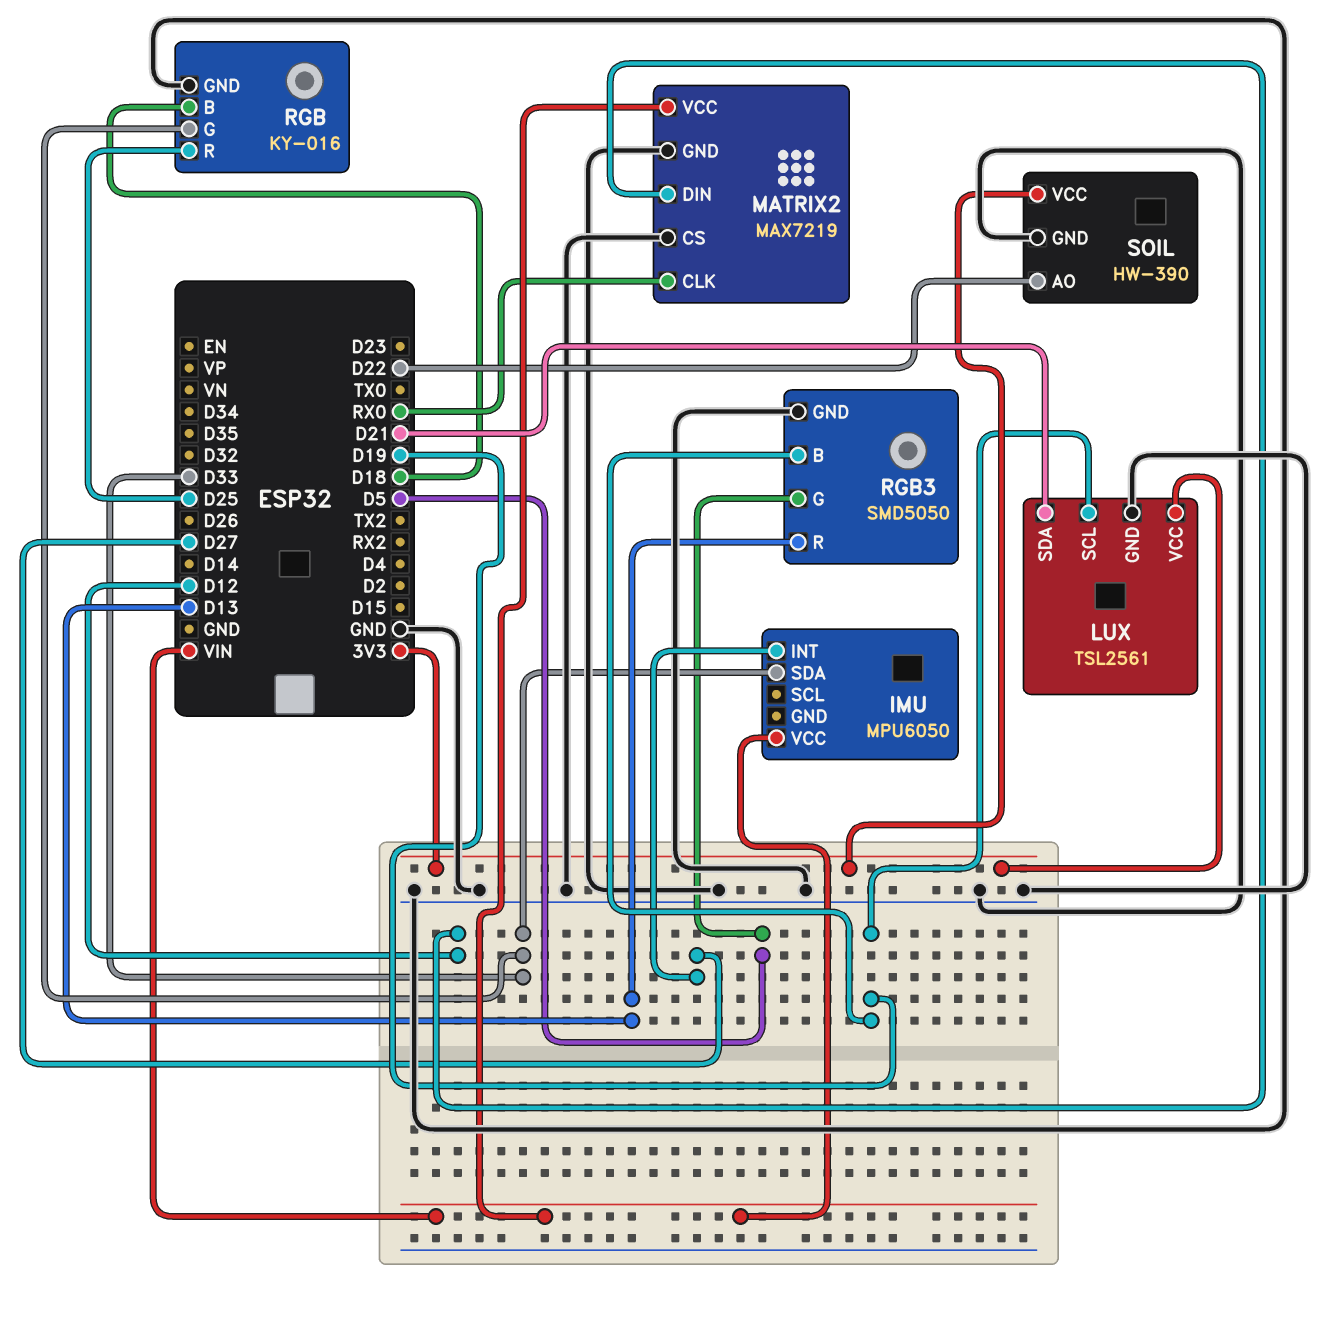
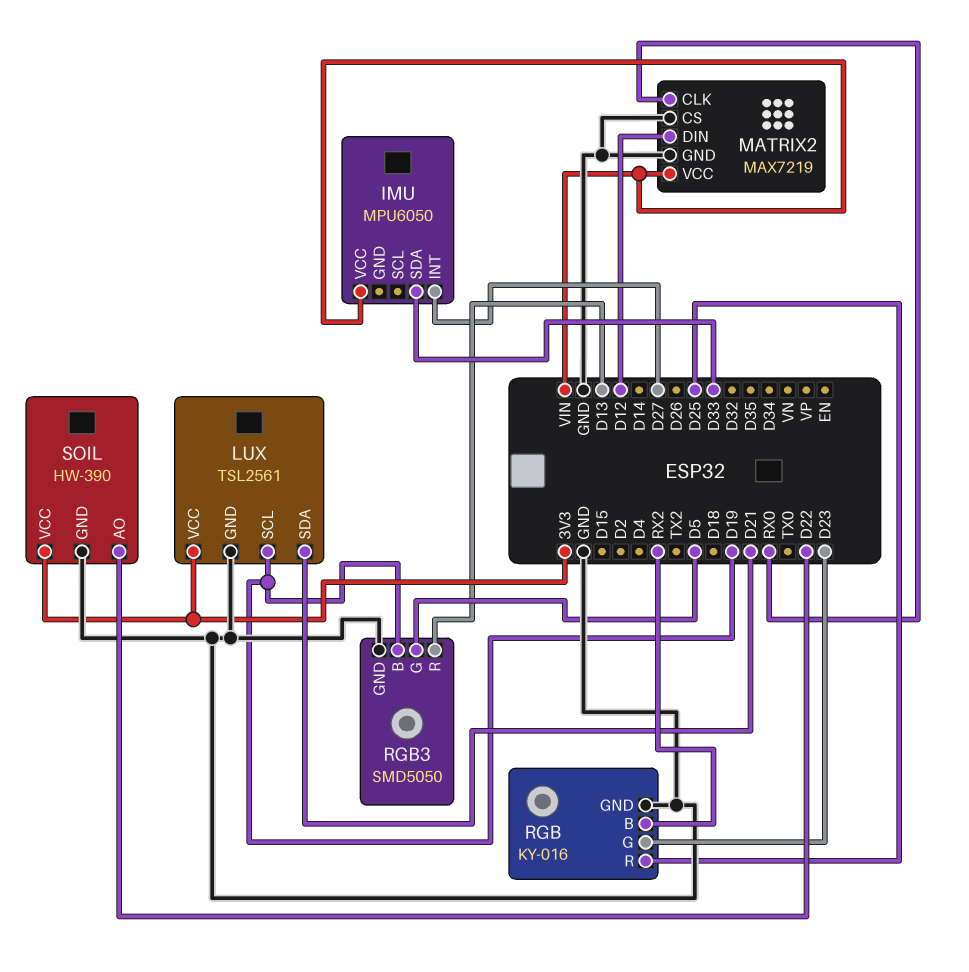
RGB pin B: D18 -> RX2
RGB pin G: D33 -> D23

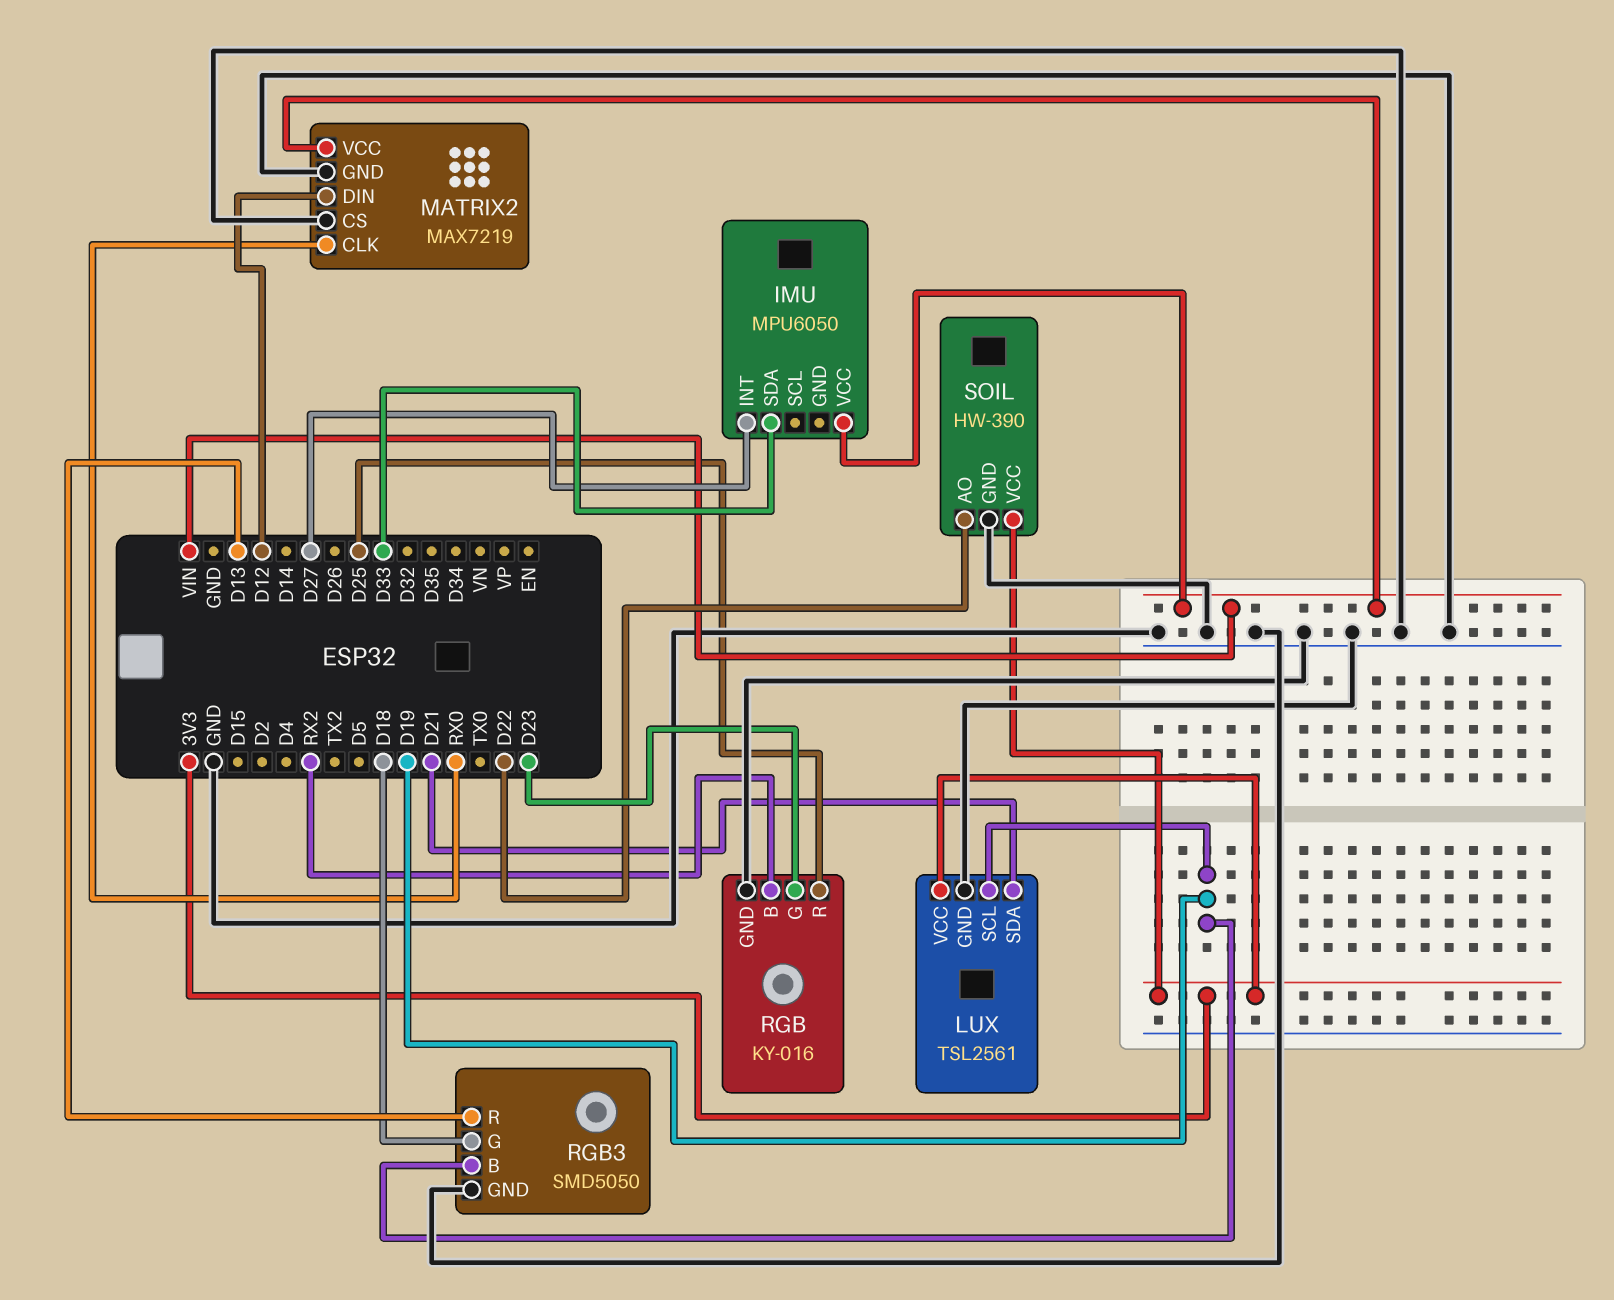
RGB3 pin G: D5 -> D18

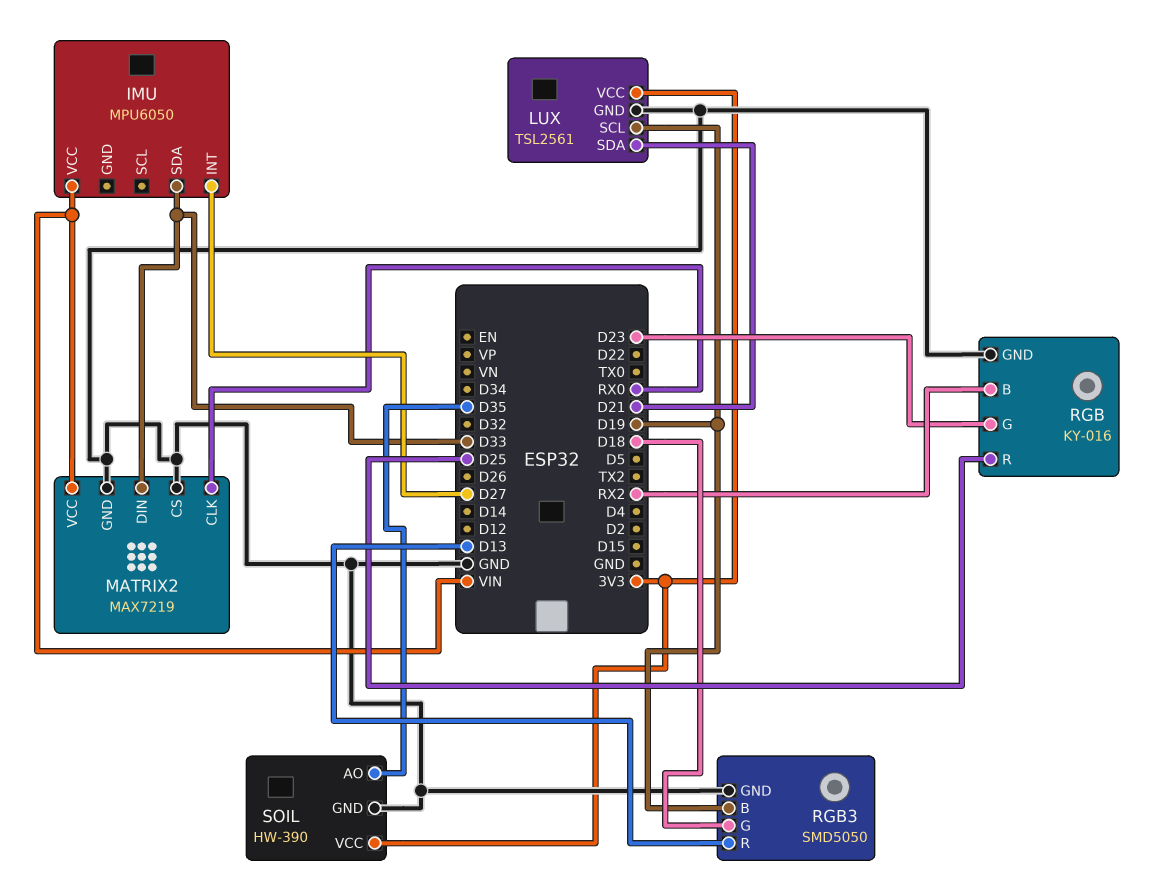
MATRIX2 pin DIN: D12 -> D33
SOIL pin AO: D22 -> D35

